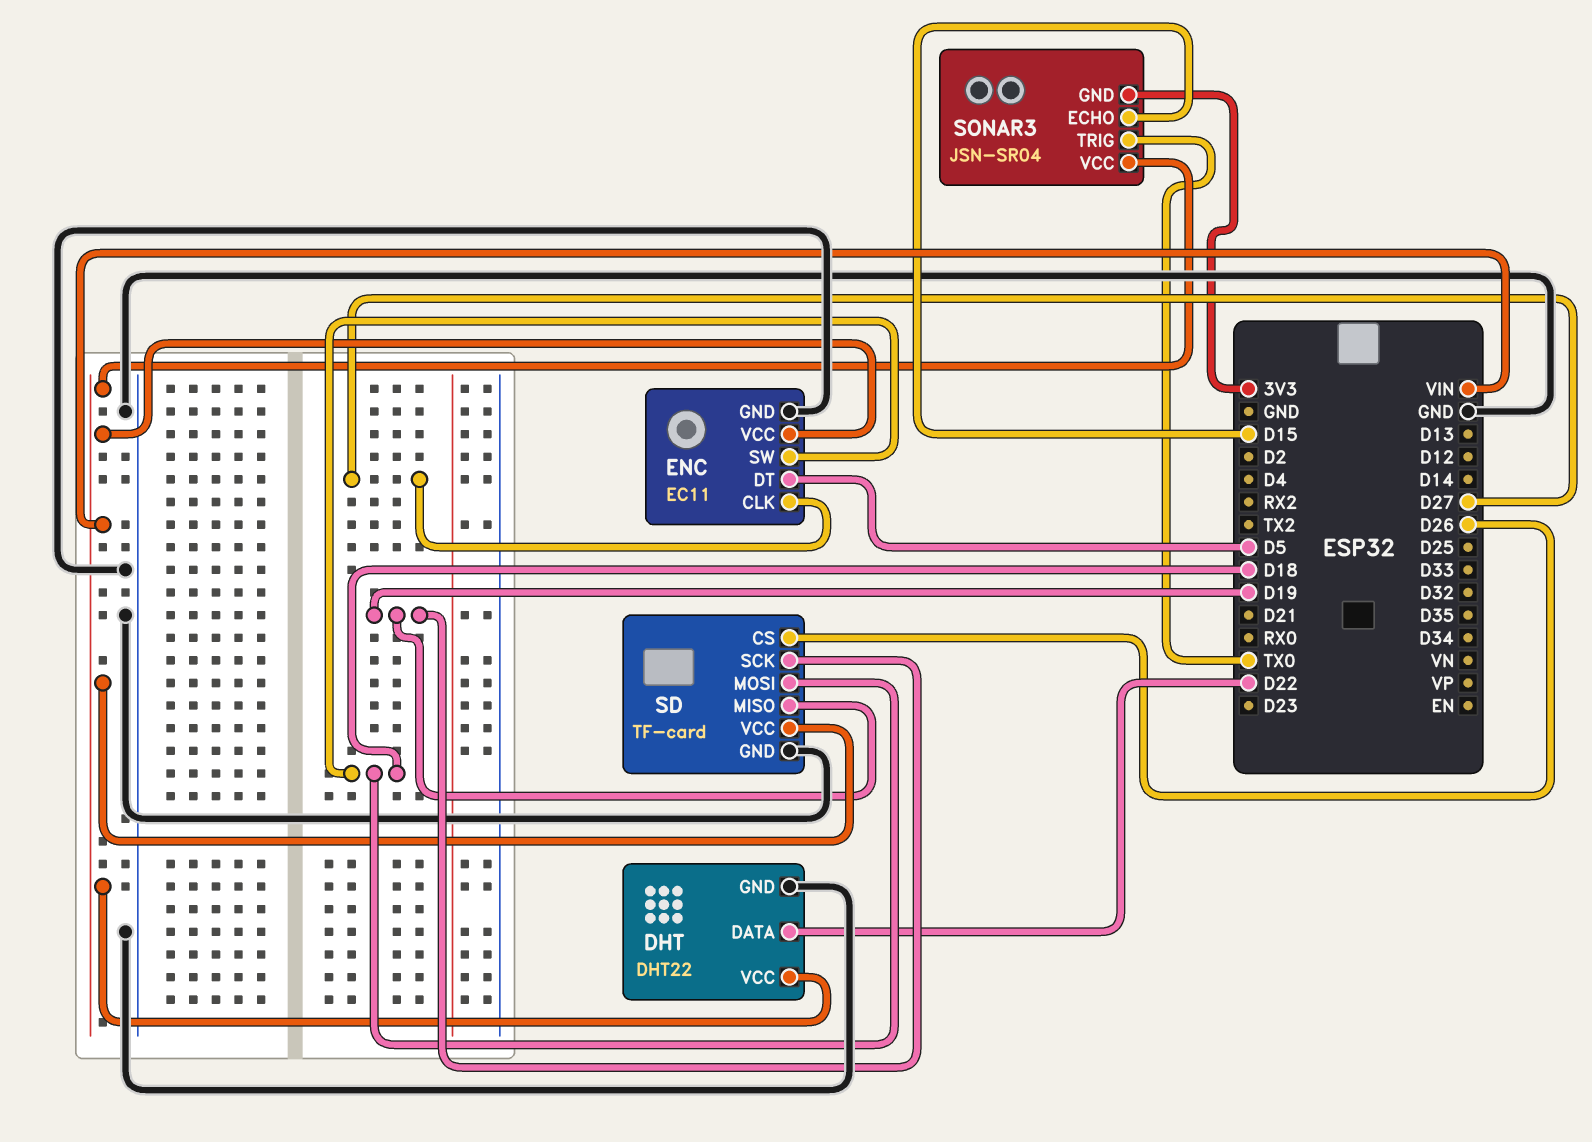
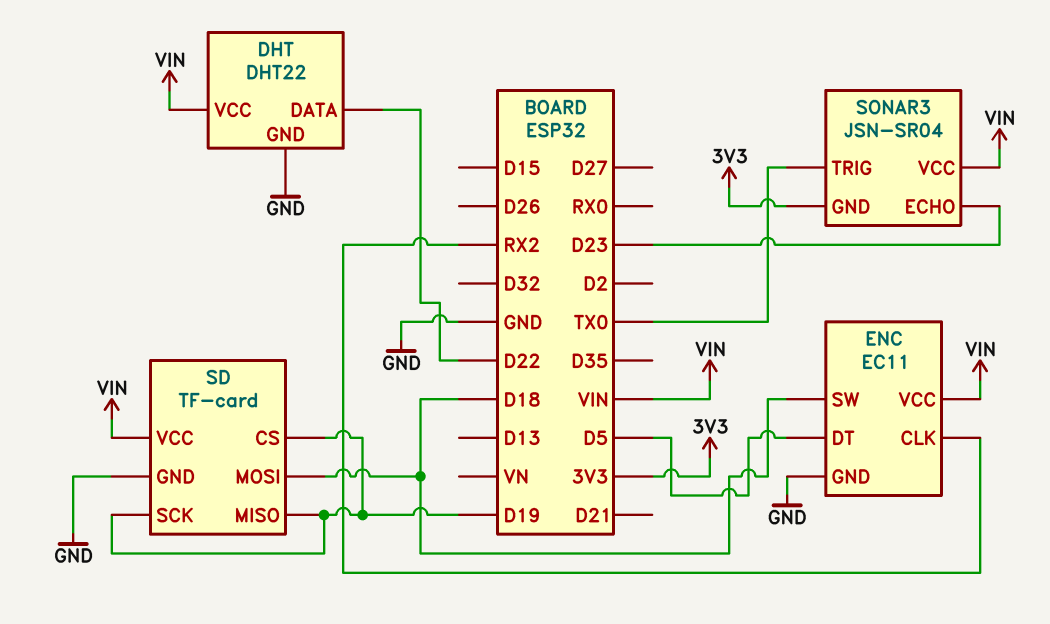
ENC pin CLK: D27 -> RX2
SD pin CS: D26 -> D19
SONAR3 pin ECHO: D15 -> D23

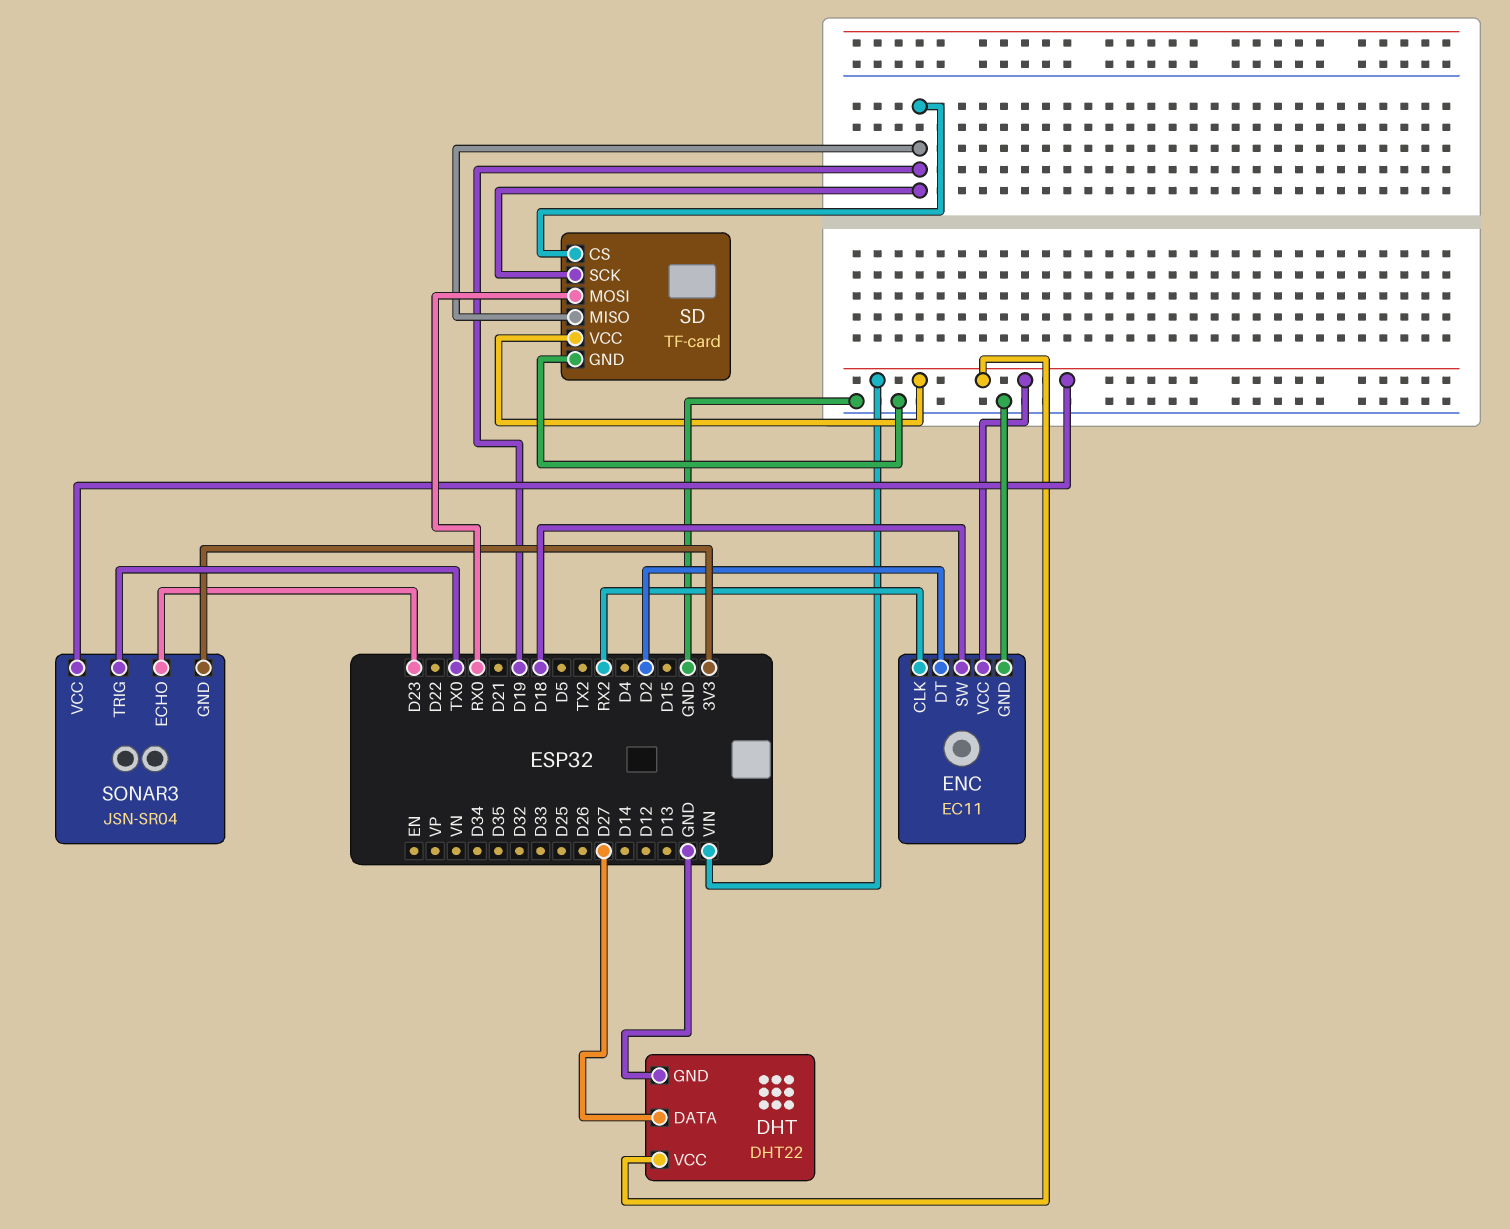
DHT pin DATA: D22 -> D27
ENC pin DT: D5 -> D2
SD pin MOSI: D18 -> RX0

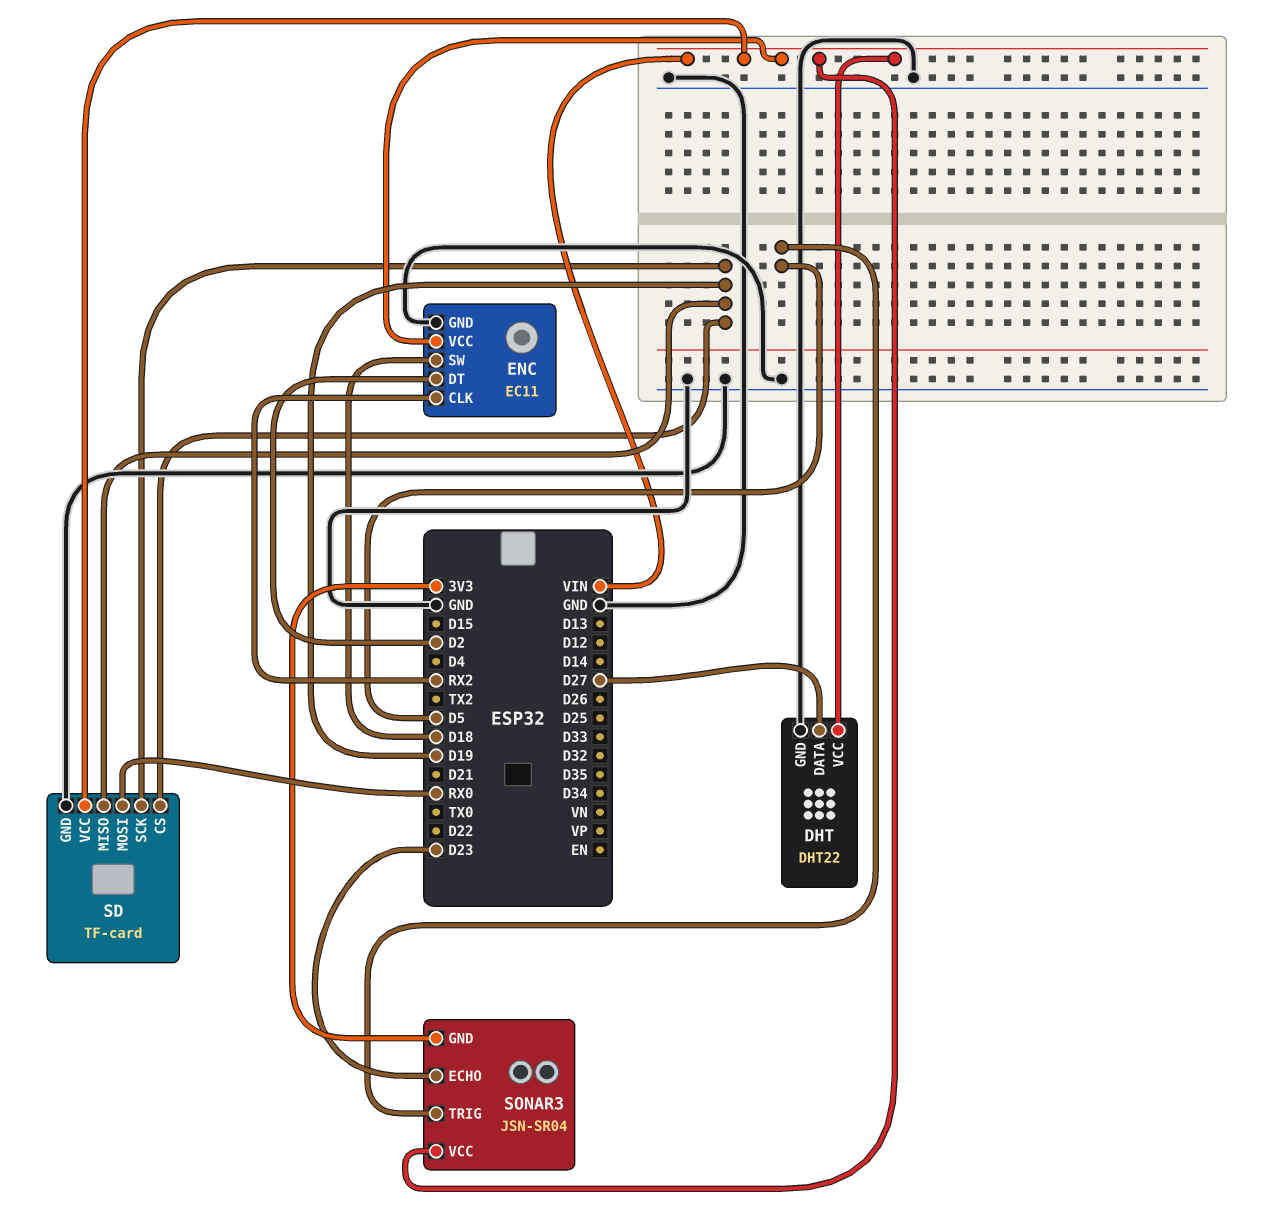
SONAR3 pin TRIG: TX0 -> D5

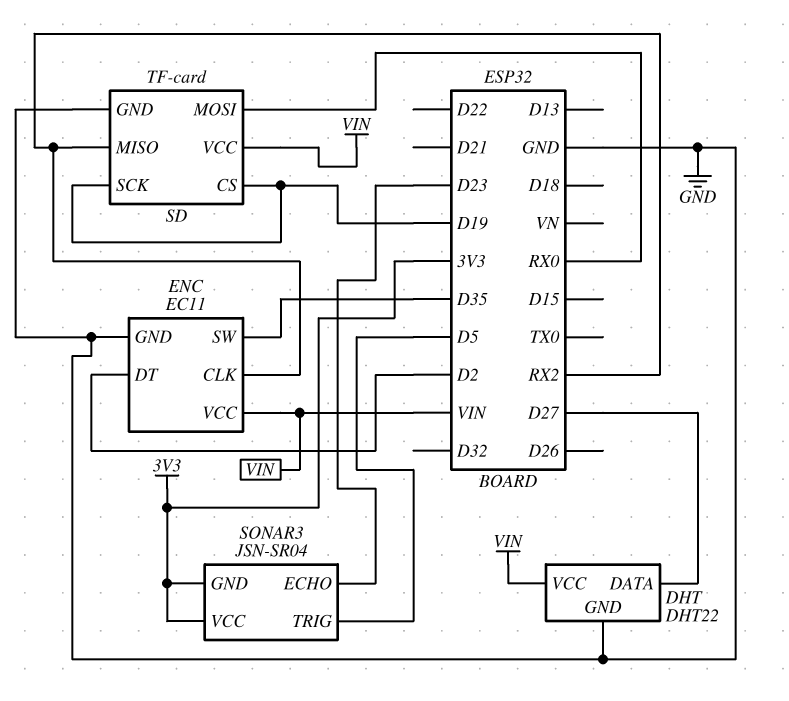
ENC pin SW: D18 -> D35
SD pin MISO: D19 -> RX2
SONAR3 pin VCC: VIN -> 3V3

